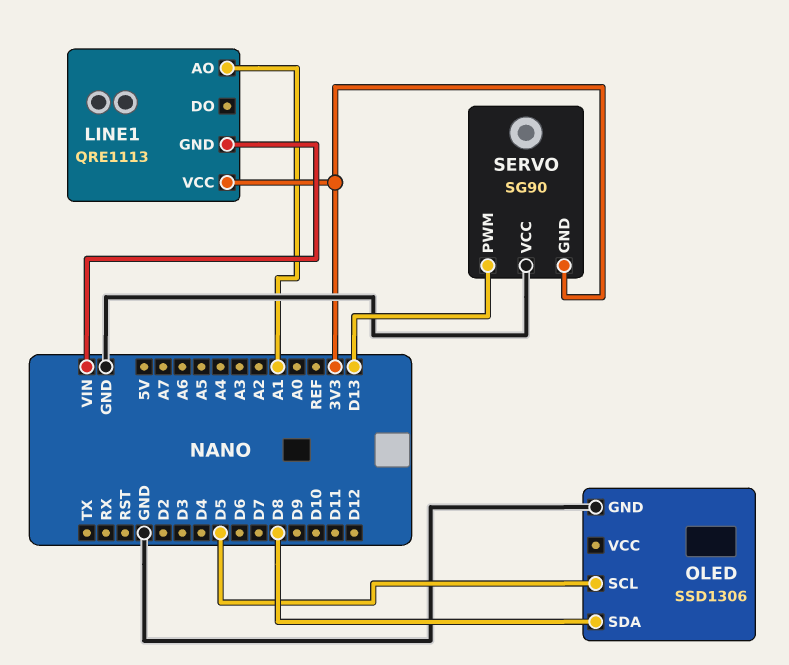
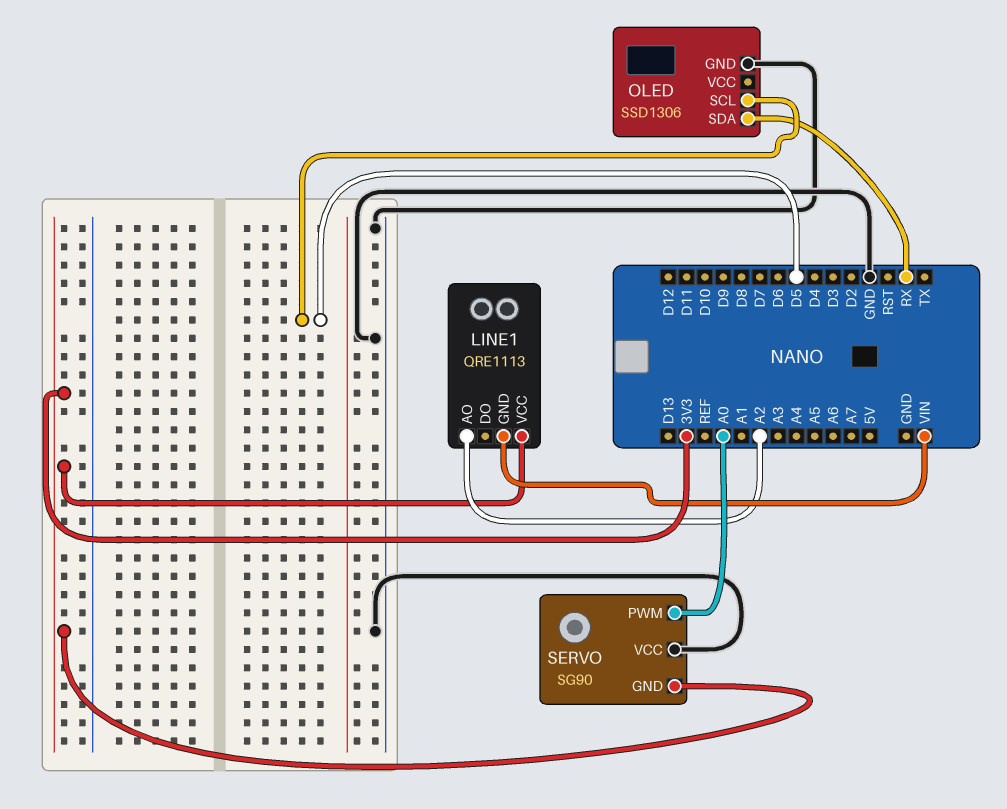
LINE1 pin AO: A1 -> A2
OLED pin SDA: D8 -> RX
SERVO pin PWM: D13 -> A0

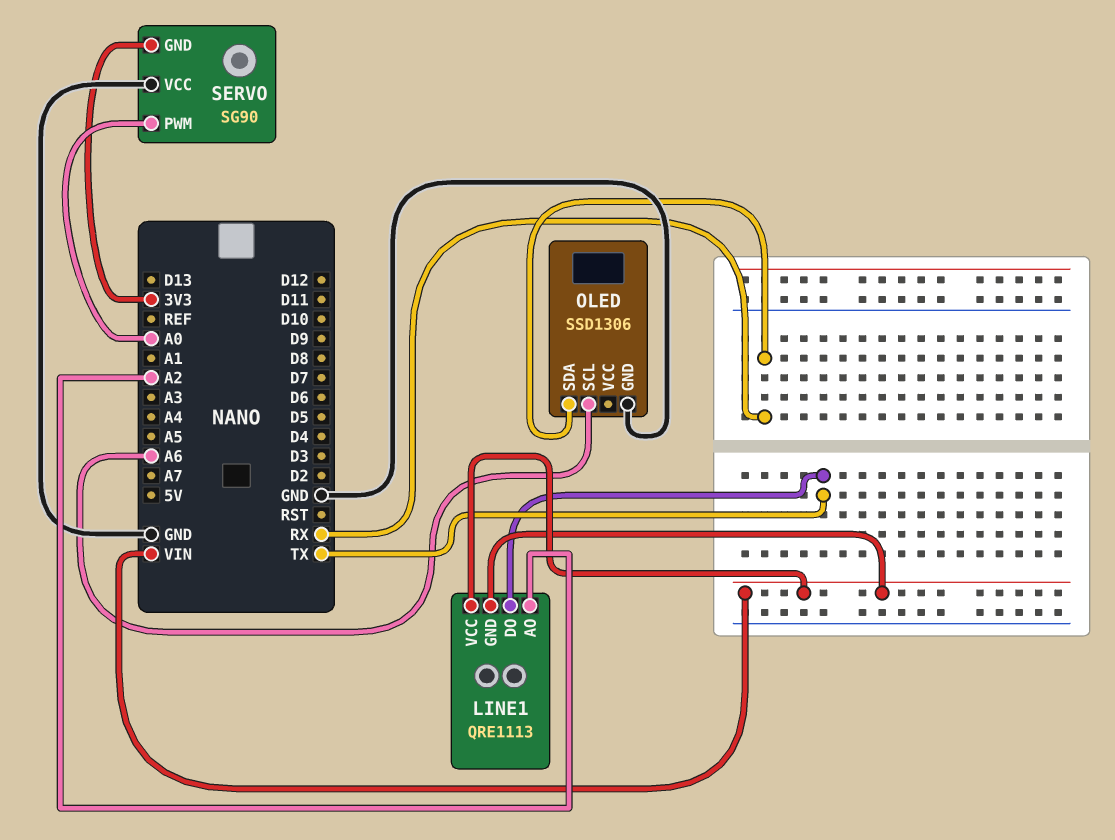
LINE1 pin DO: none -> TX
LINE1 pin VCC: 3V3 -> VIN
OLED pin SCL: D5 -> A6

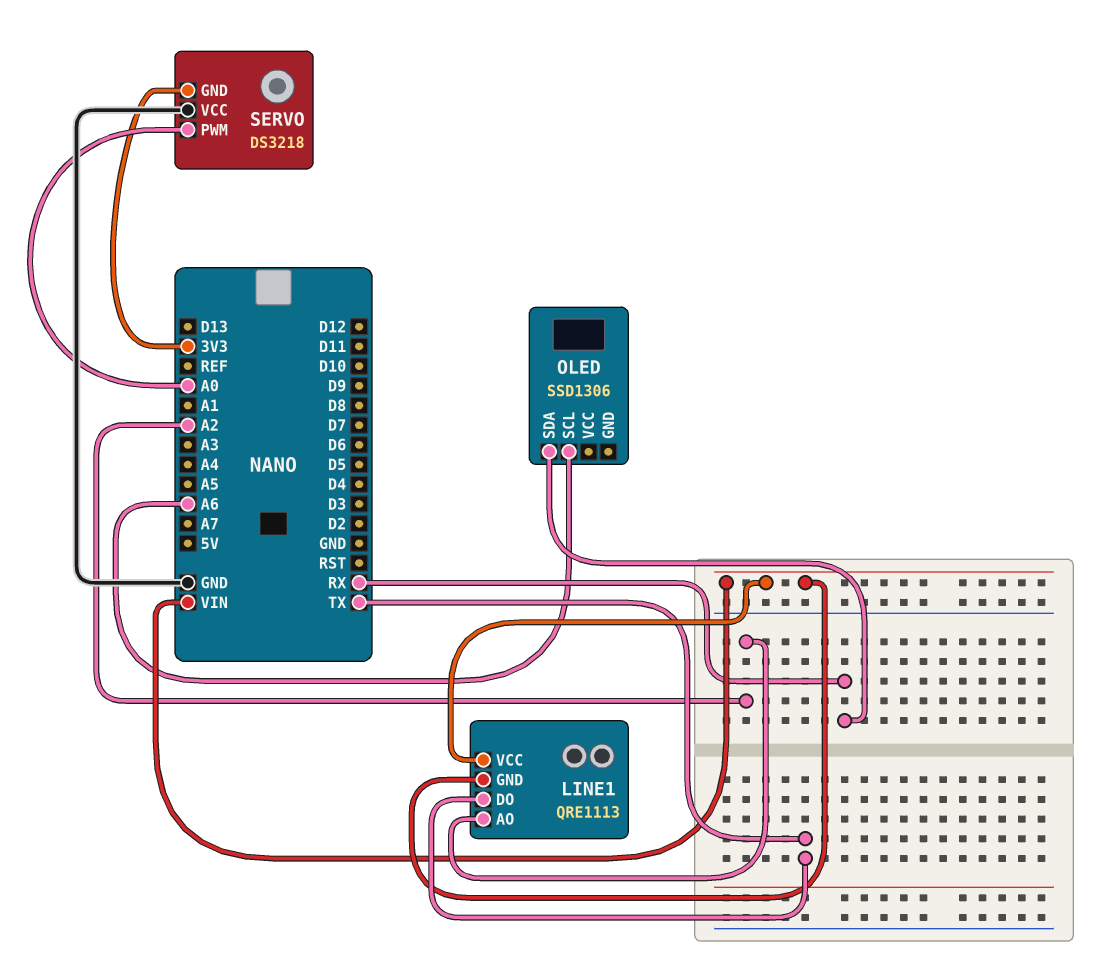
OLED pin GND: GND -> none
SERVO: SG90 -> DS3218

